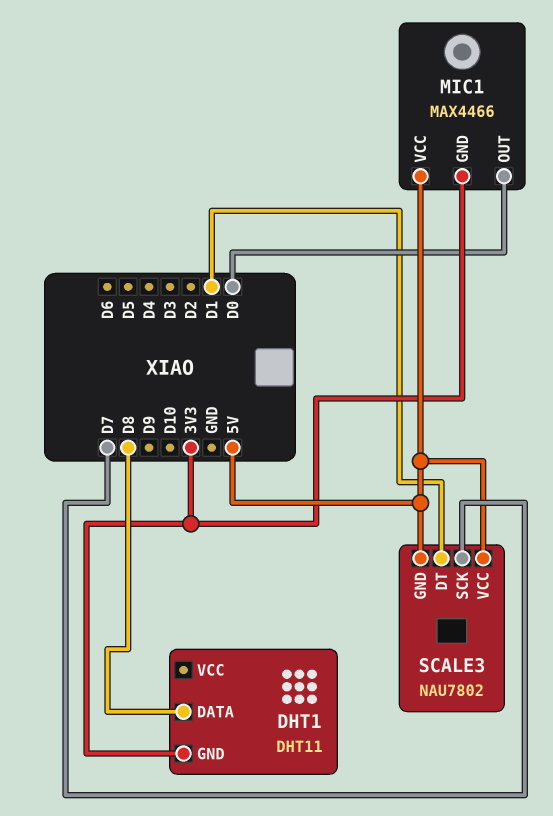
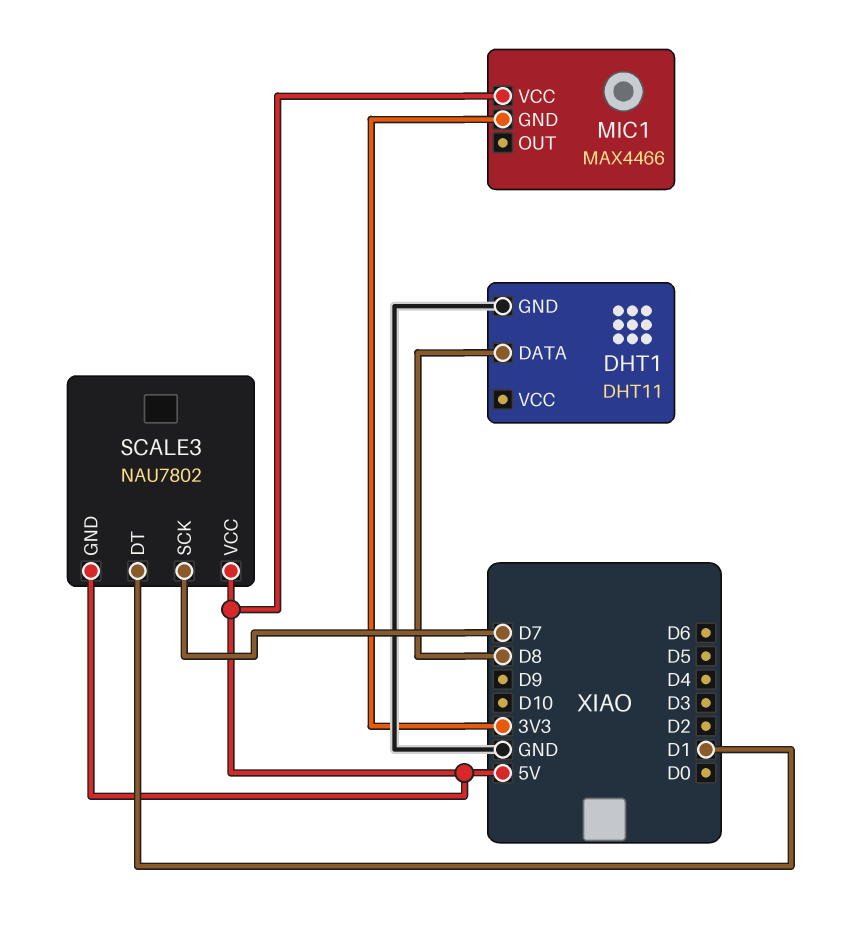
DHT1 pin GND: 3V3 -> GND
MIC1 pin OUT: D0 -> none

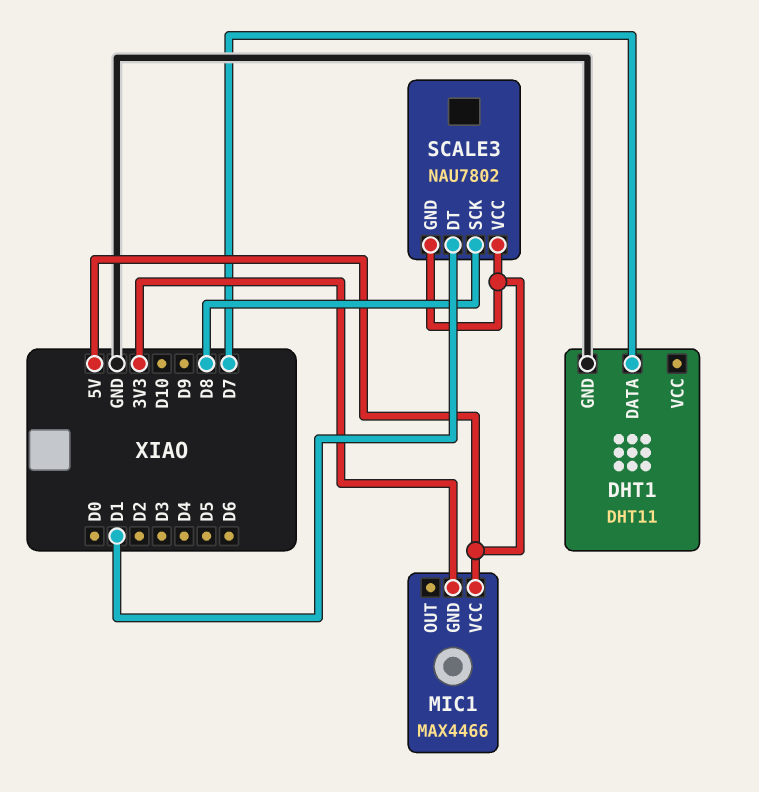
DHT1 pin DATA: D8 -> D7
SCALE3 pin SCK: D7 -> D8

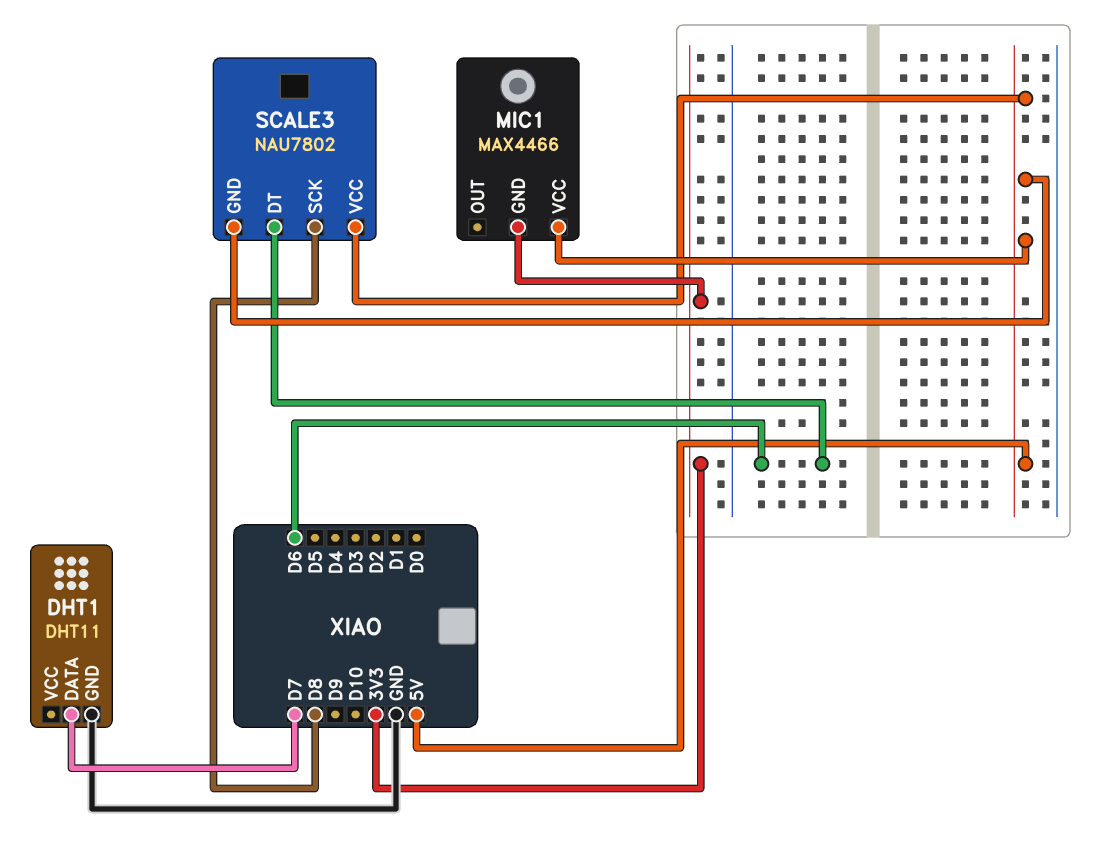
SCALE3 pin DT: D1 -> D6

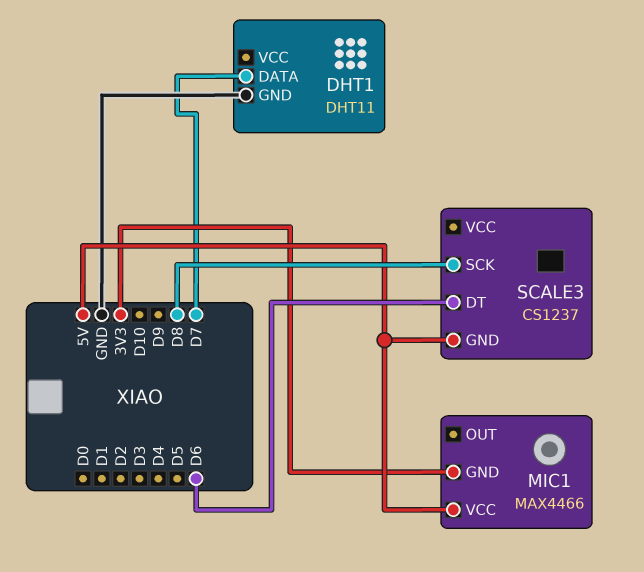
SCALE3: NAU7802 -> CS1237
SCALE3 pin VCC: 5V -> none

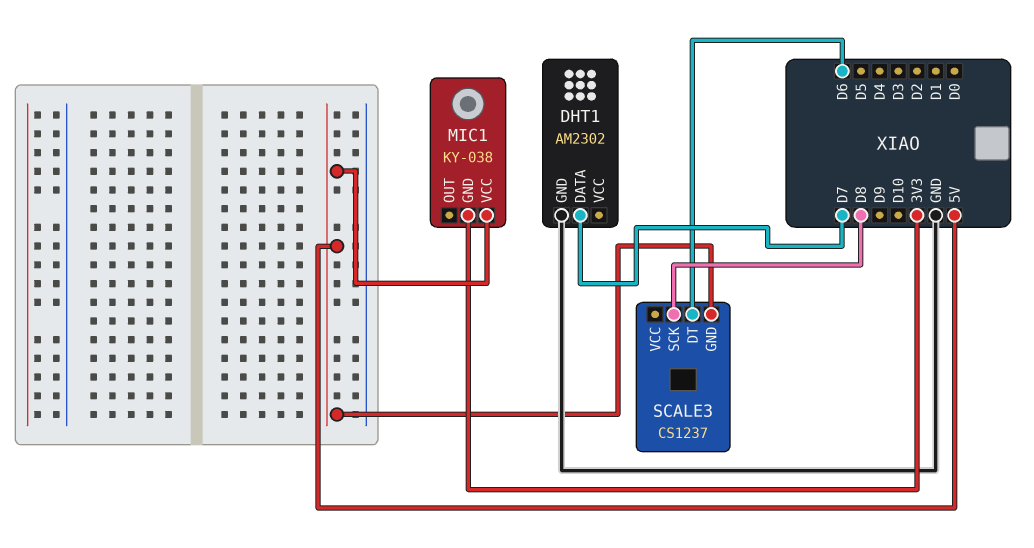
DHT1: DHT11 -> AM2302
MIC1: MAX4466 -> KY-038

